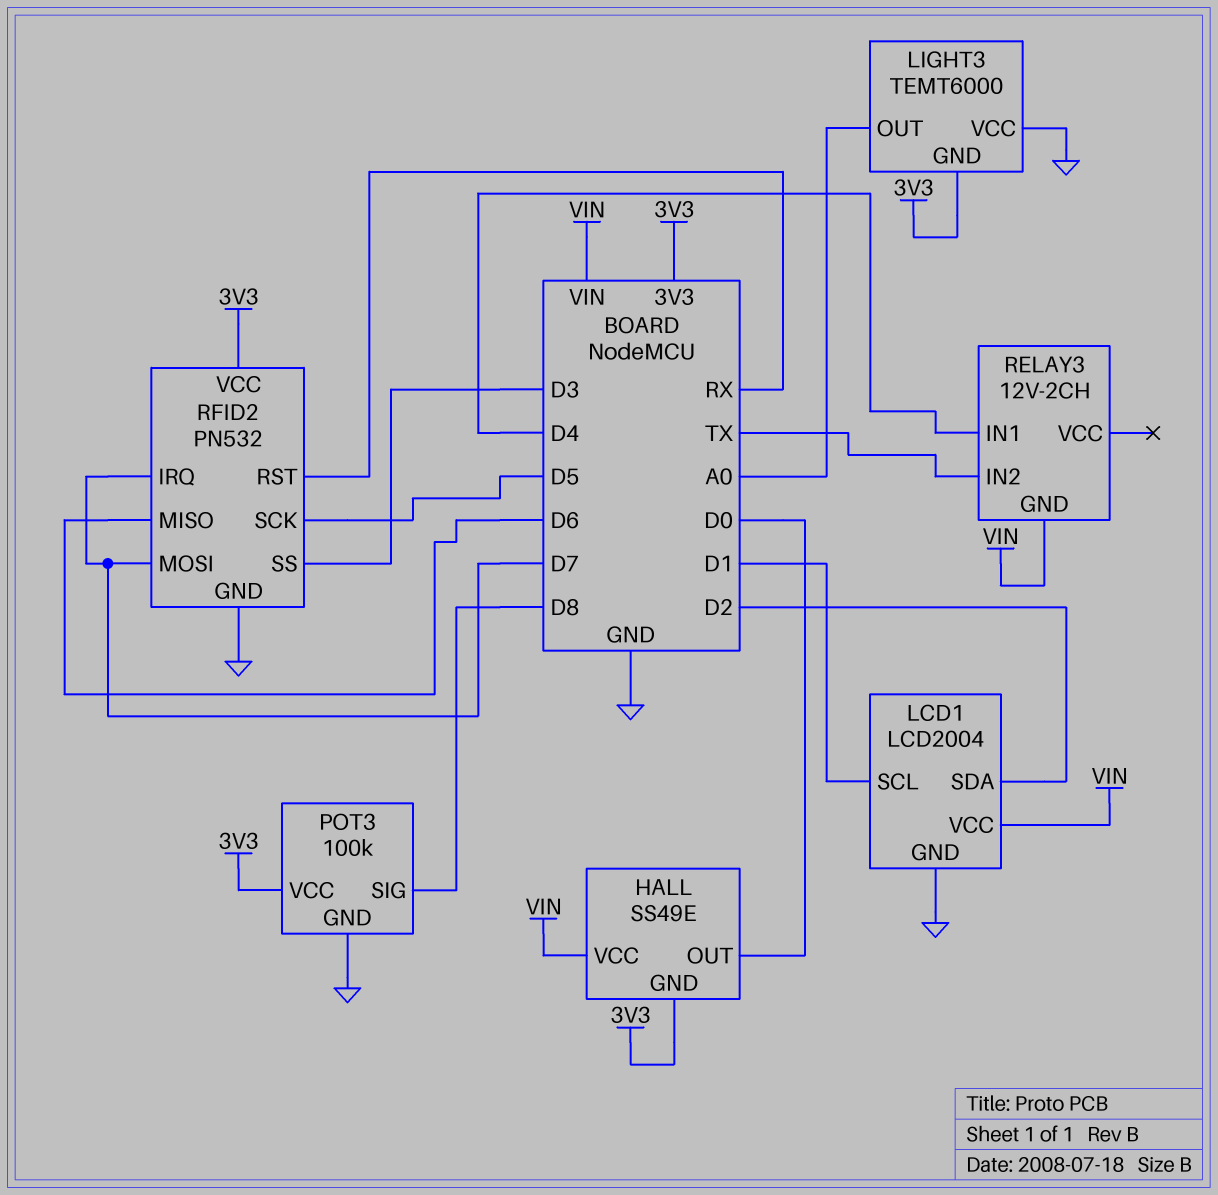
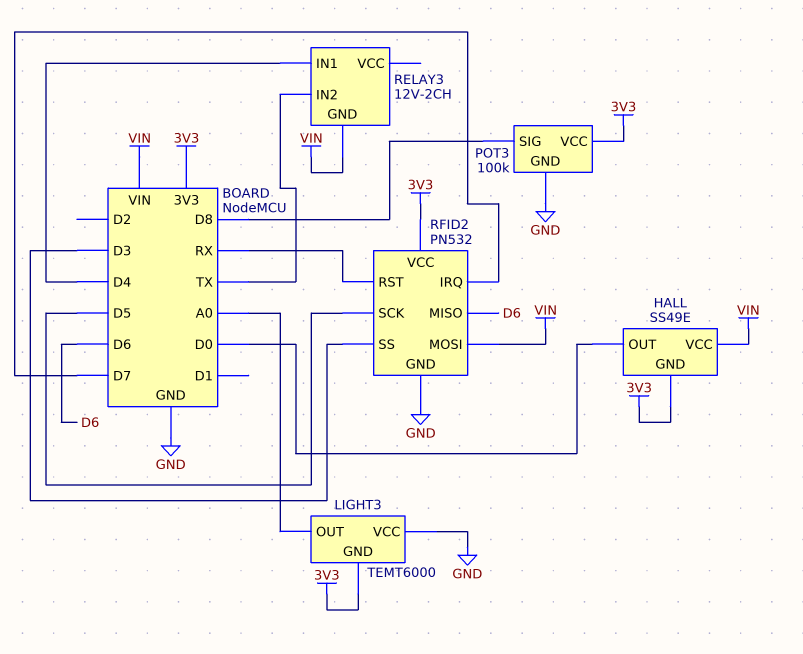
LCD1: LCD2004 -> none
LCD1 pin GND: GND -> none
LCD1 pin SCL: D1 -> none
LCD1 pin SDA: D2 -> none
LCD1 pin VCC: VIN -> none
RFID2 pin MOSI: D7 -> VIN

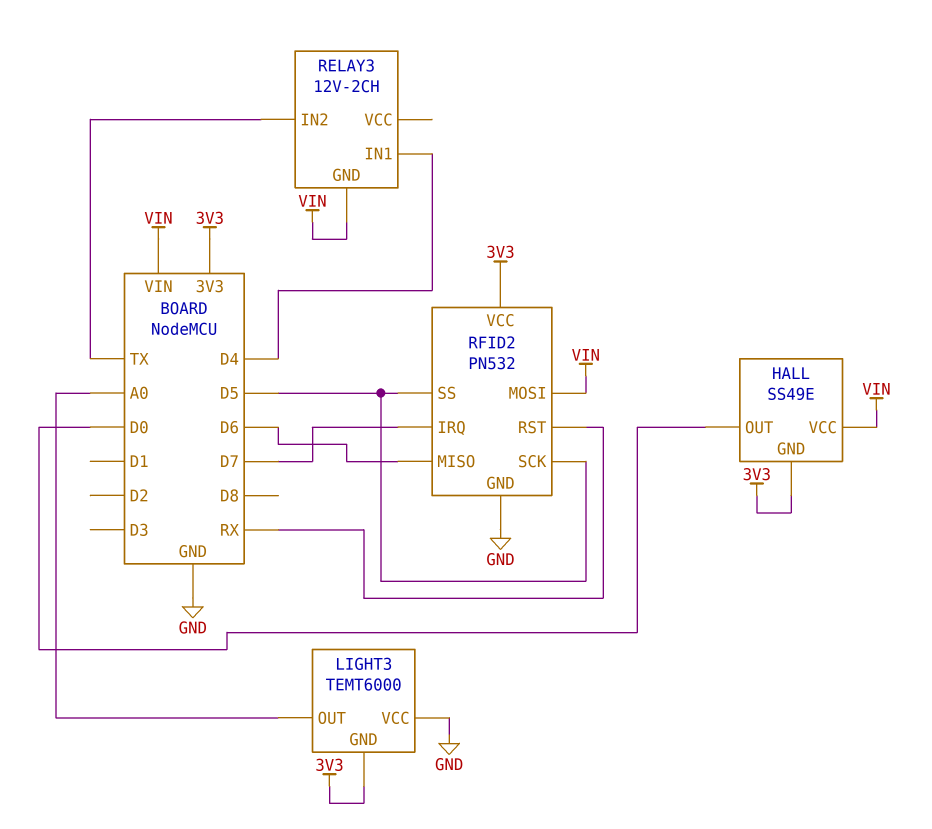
POT3: 100k -> none
POT3 pin GND: GND -> none
POT3 pin SIG: D8 -> none
POT3 pin VCC: 3V3 -> none
RFID2 pin SS: D3 -> D5

